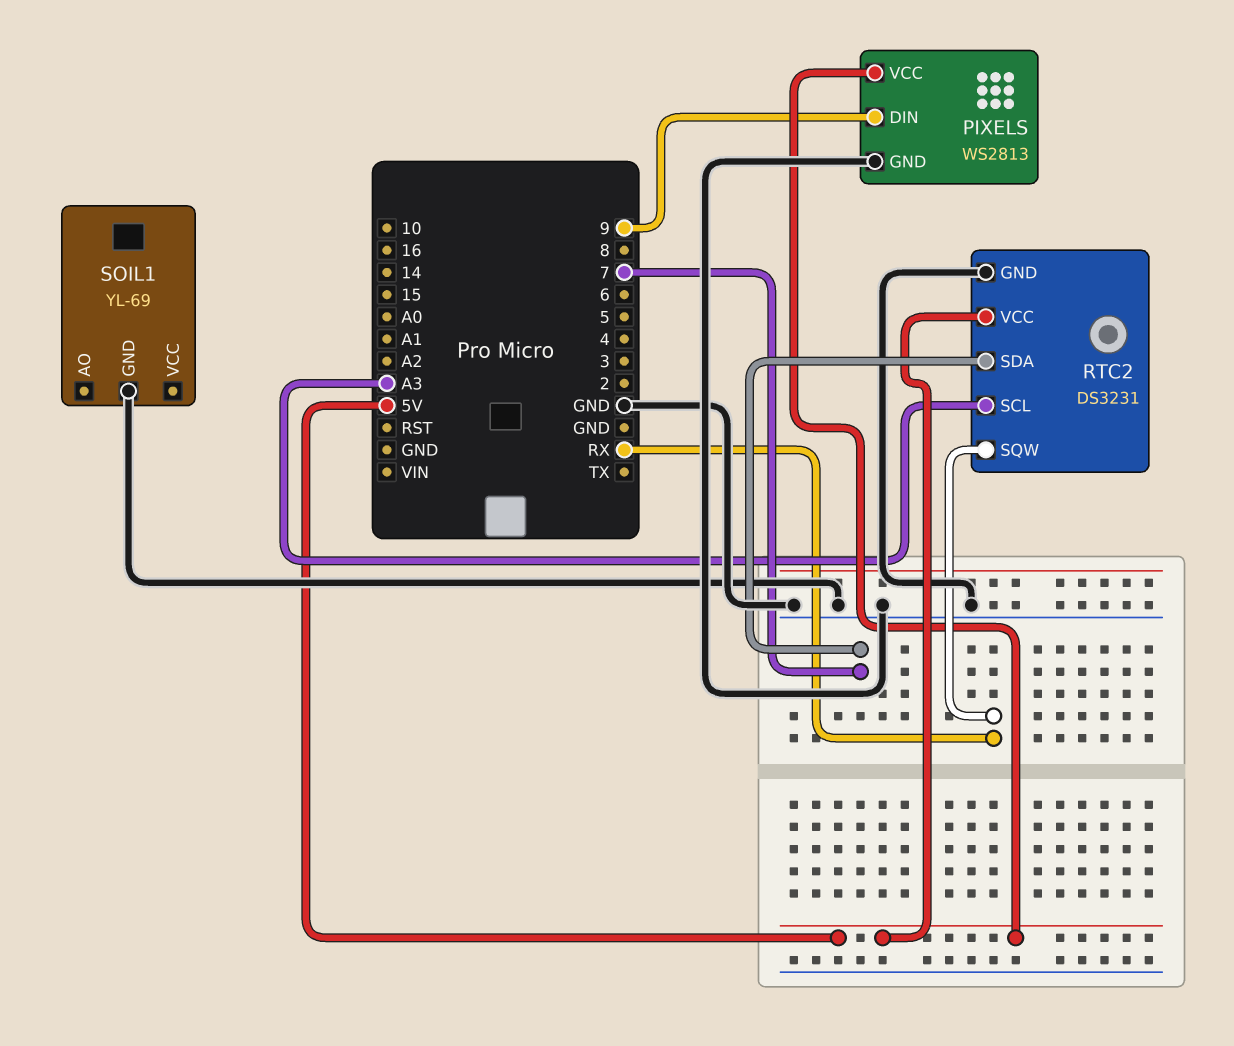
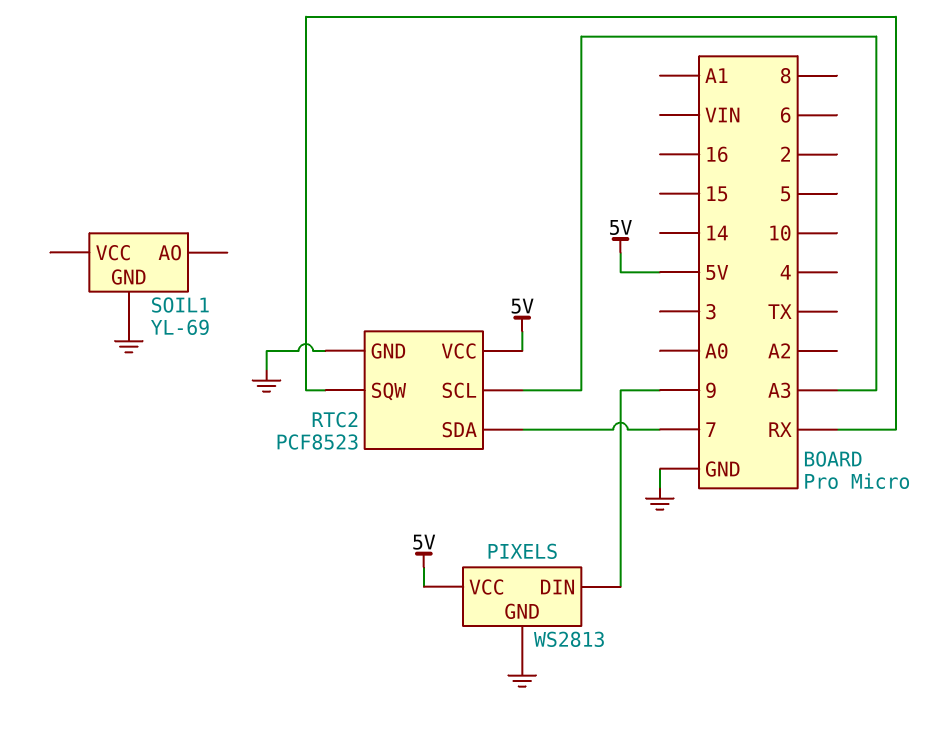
RTC2: DS3231 -> PCF8523

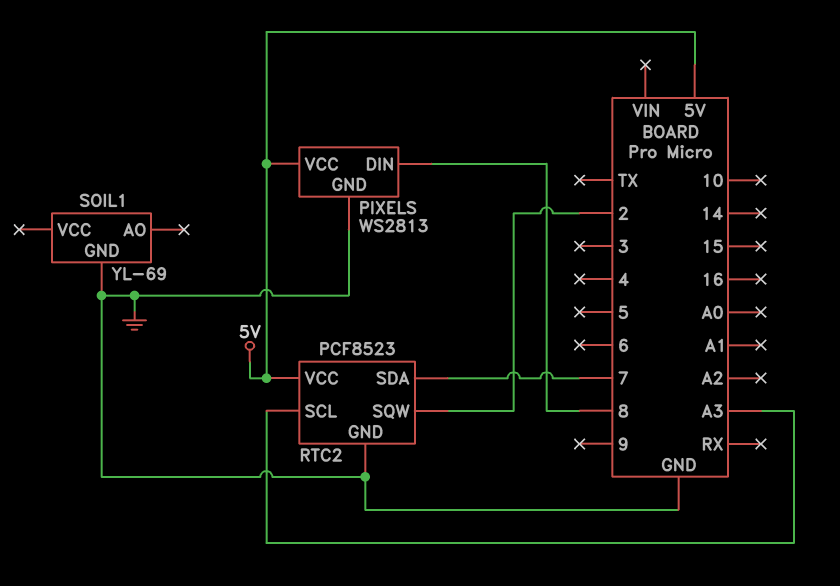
PIXELS pin DIN: 9 -> 8
RTC2 pin SQW: RX -> 2

